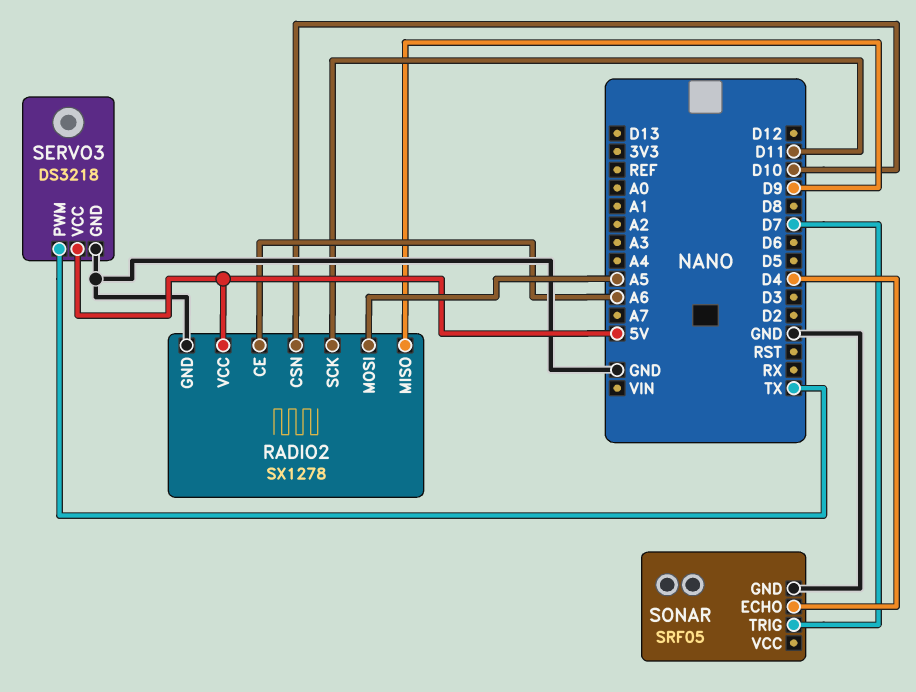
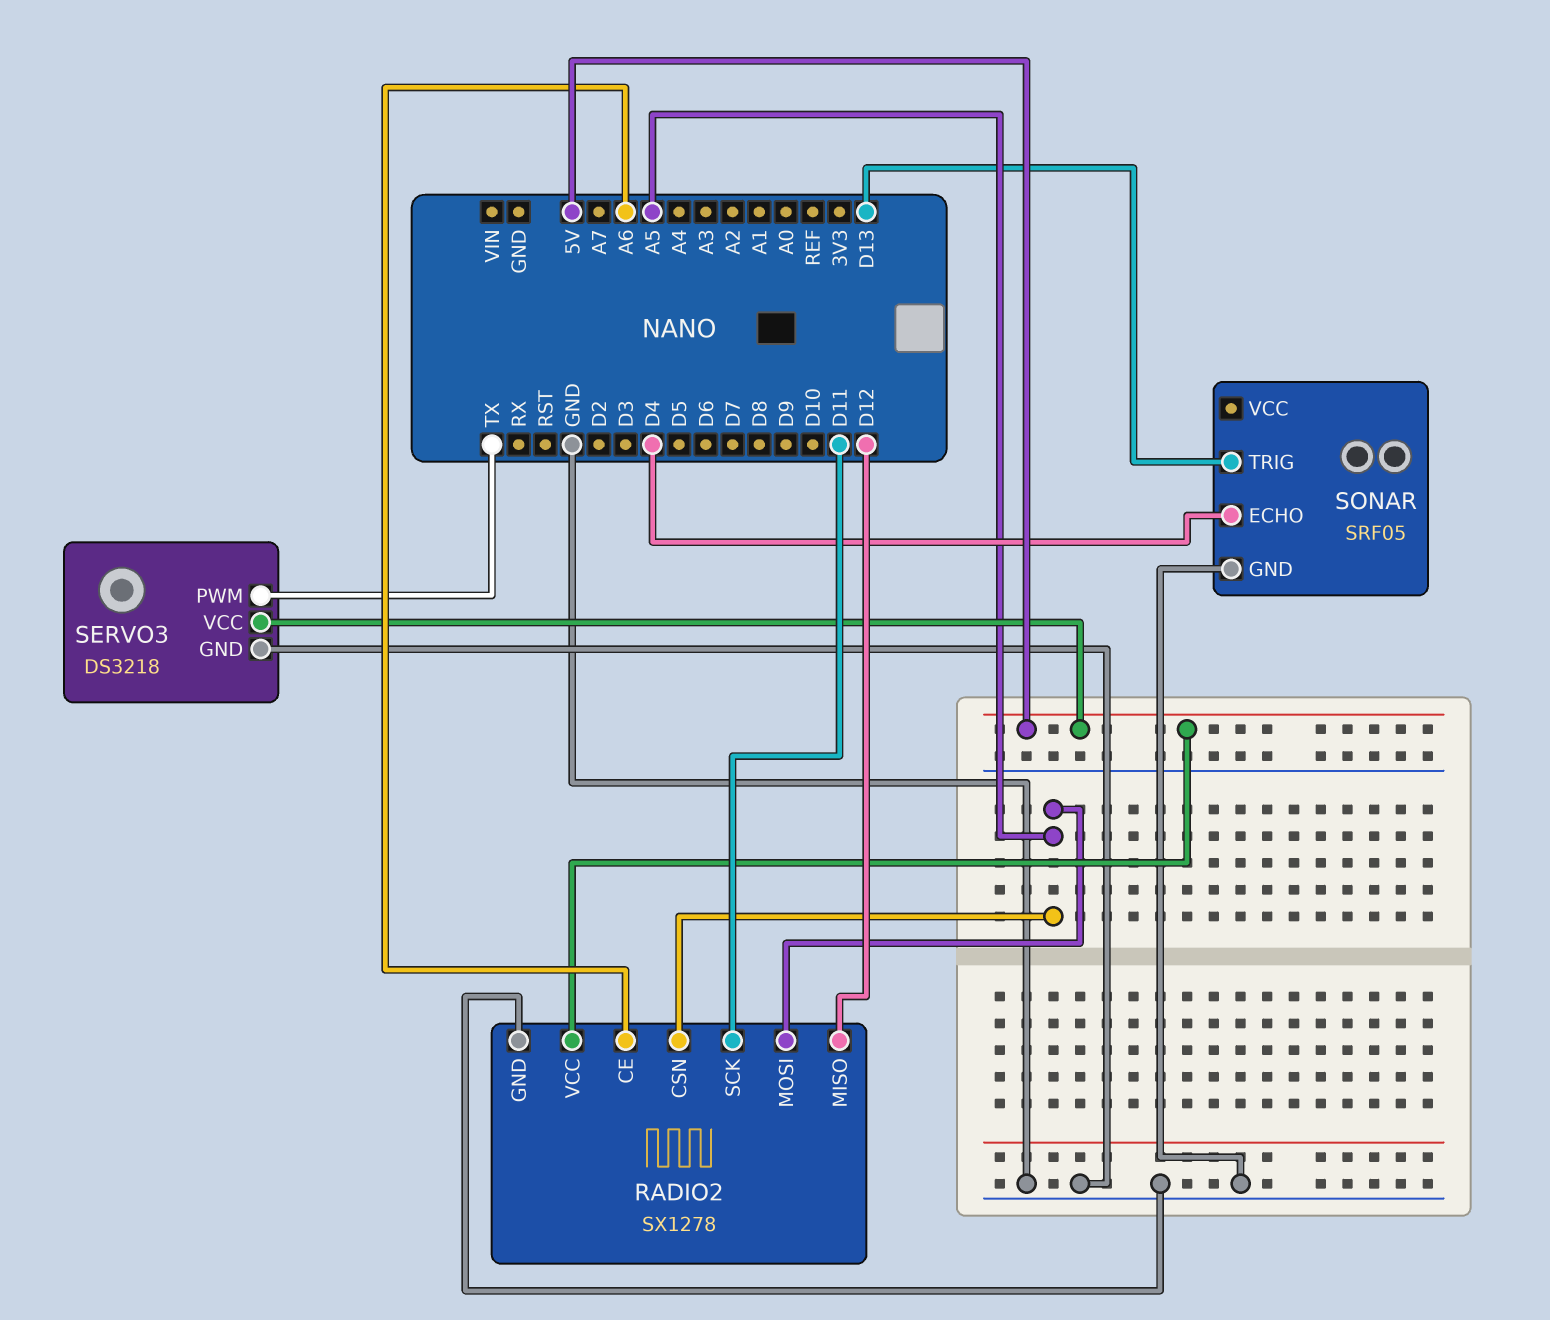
RADIO2 pin CSN: D10 -> A5
RADIO2 pin MISO: D9 -> D12
SONAR pin TRIG: D7 -> D13

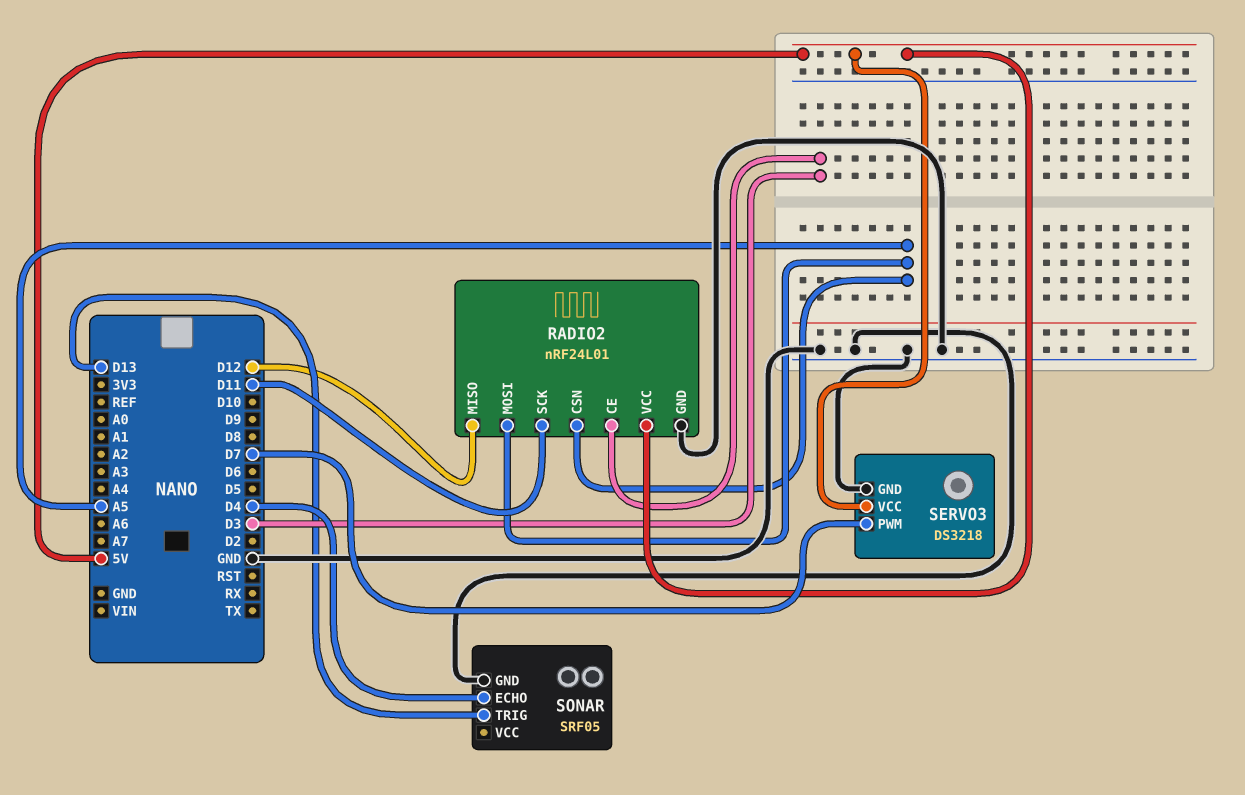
RADIO2: SX1278 -> nRF24L01
RADIO2 pin CE: A6 -> D3
SERVO3 pin PWM: TX -> D7

